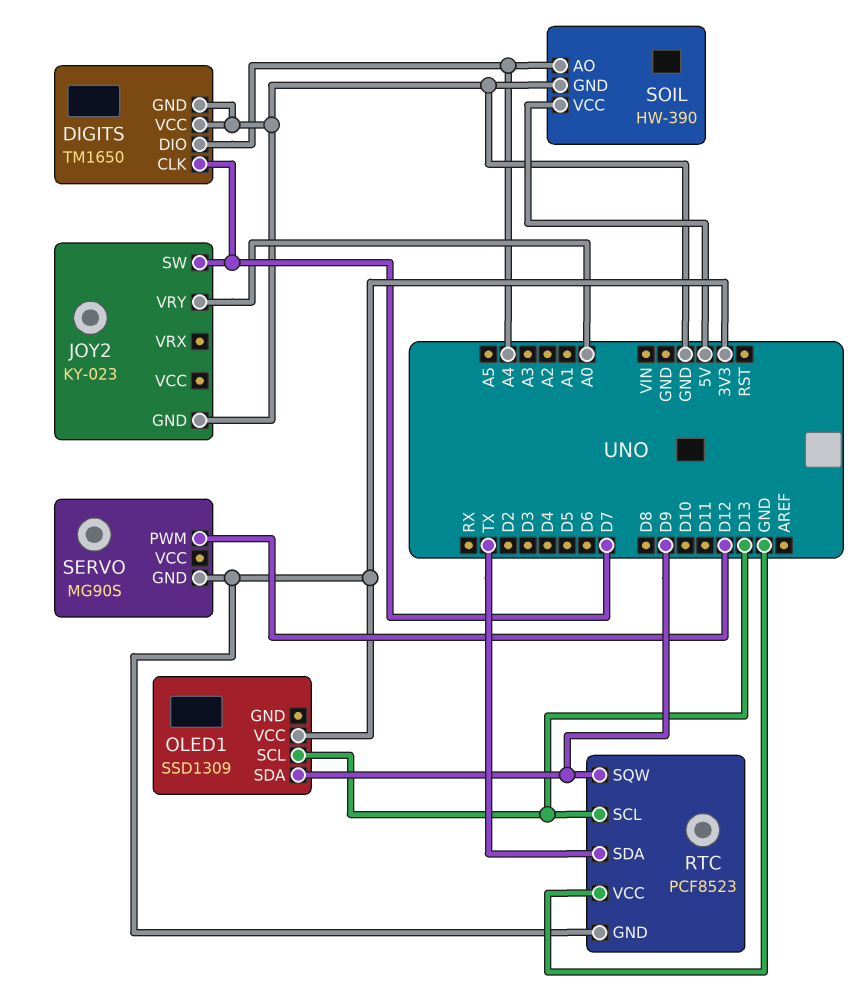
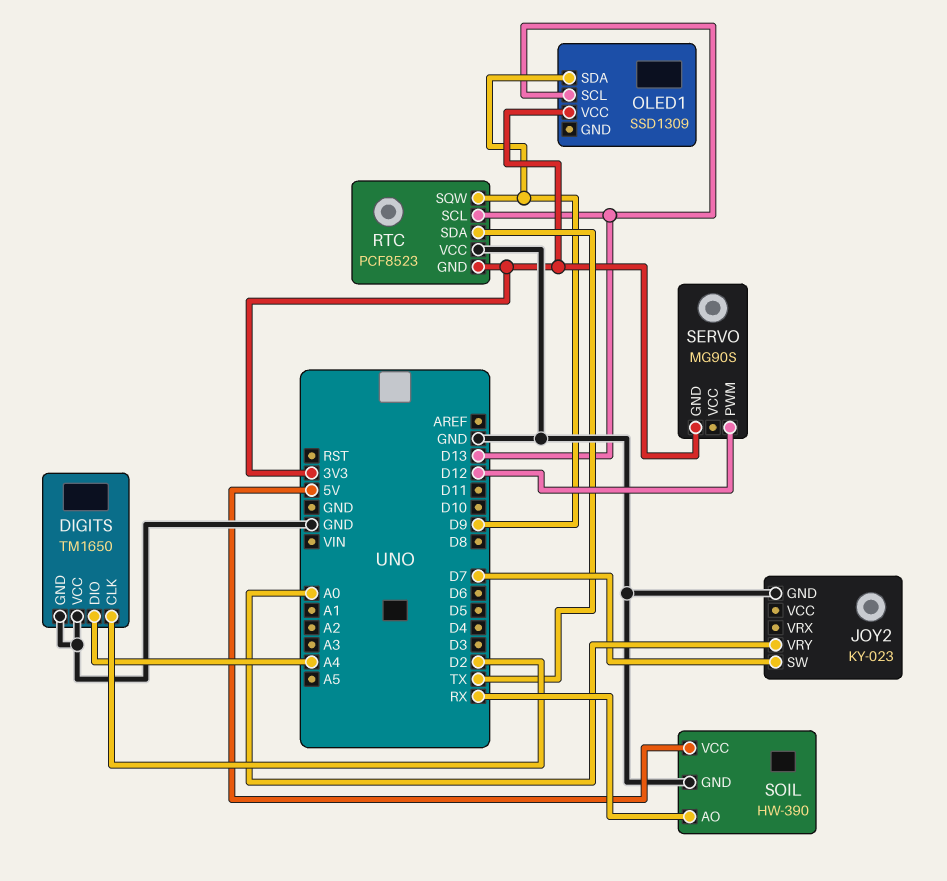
DIGITS pin CLK: D7 -> D2
SOIL pin AO: A4 -> RX

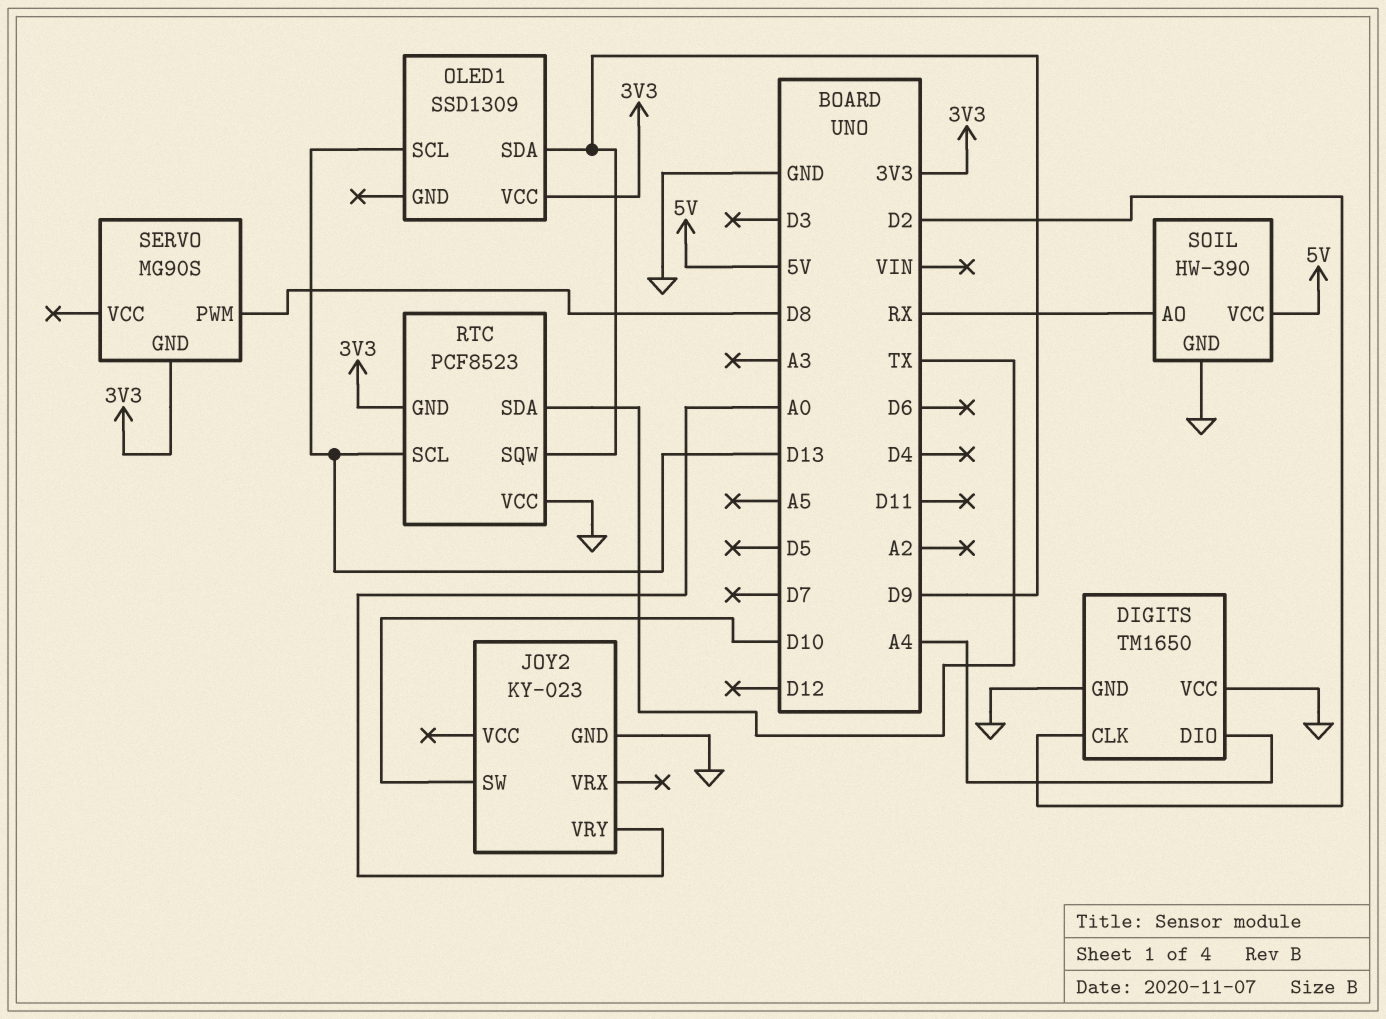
JOY2 pin SW: D7 -> D10
SERVO pin PWM: D12 -> D8

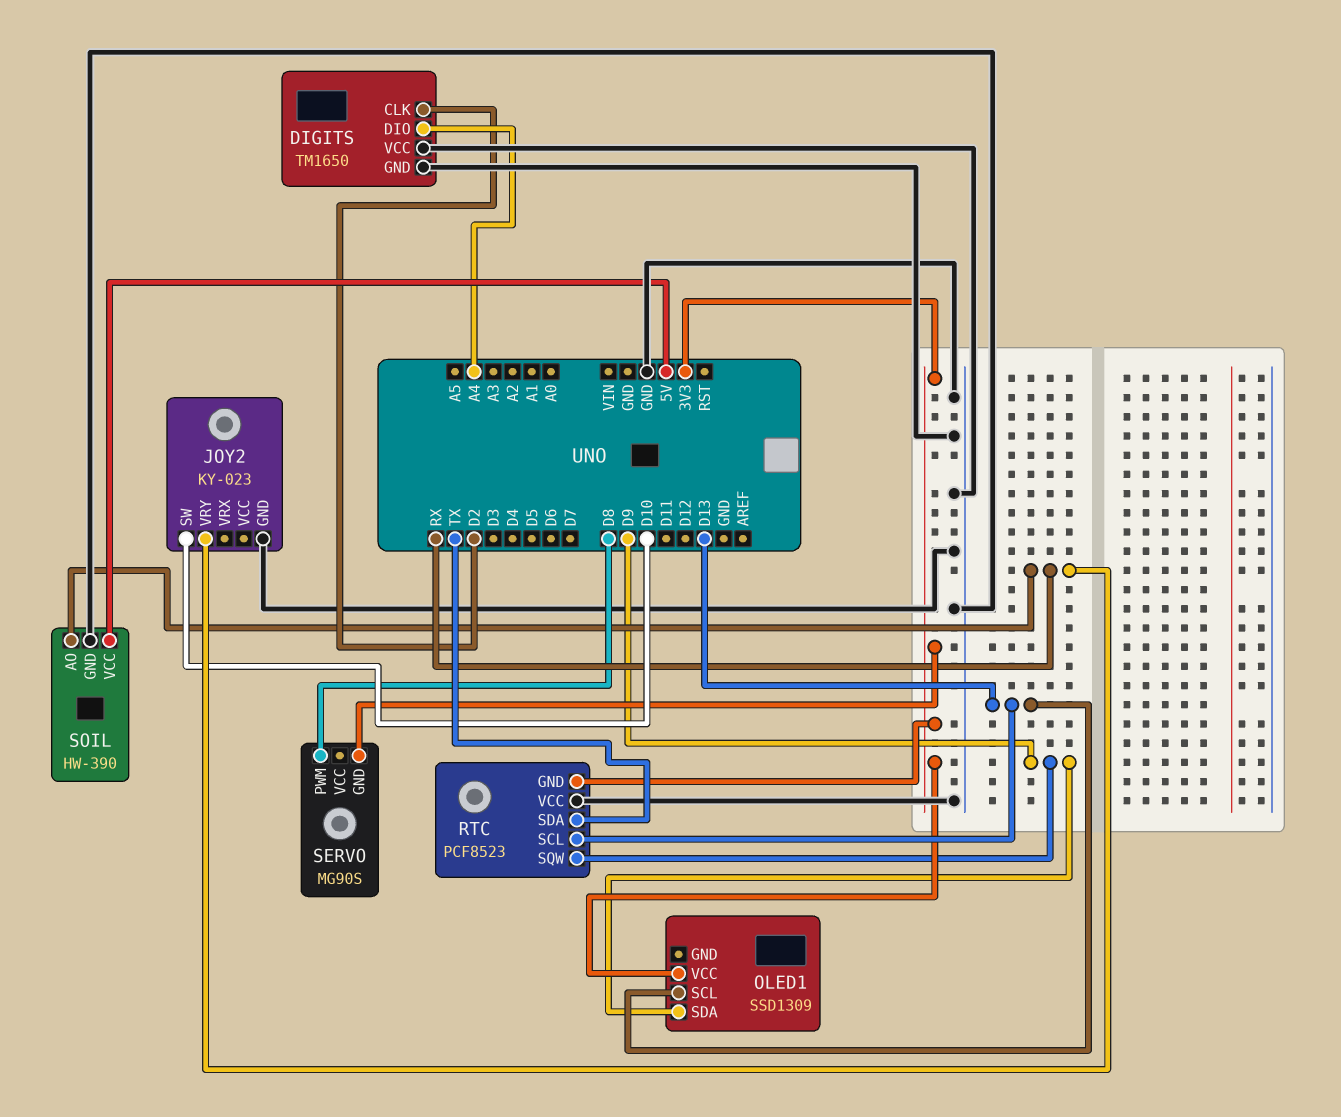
JOY2 pin VRY: A0 -> RX

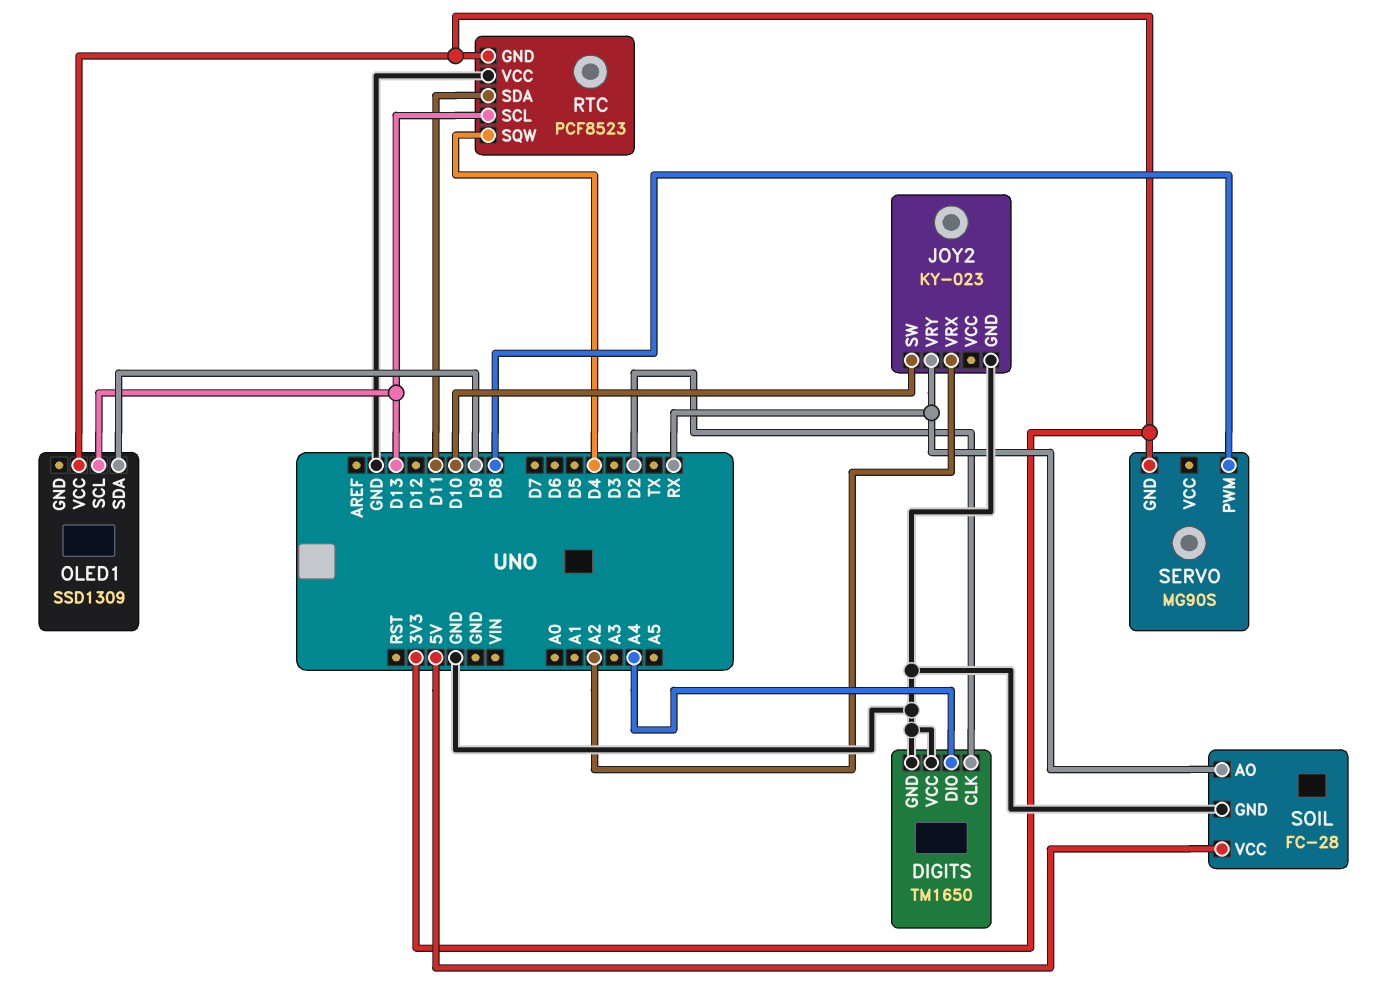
JOY2 pin VRX: none -> A2
RTC pin SDA: TX -> D11
RTC pin SQW: D9 -> D4
SOIL: HW-390 -> FC-28

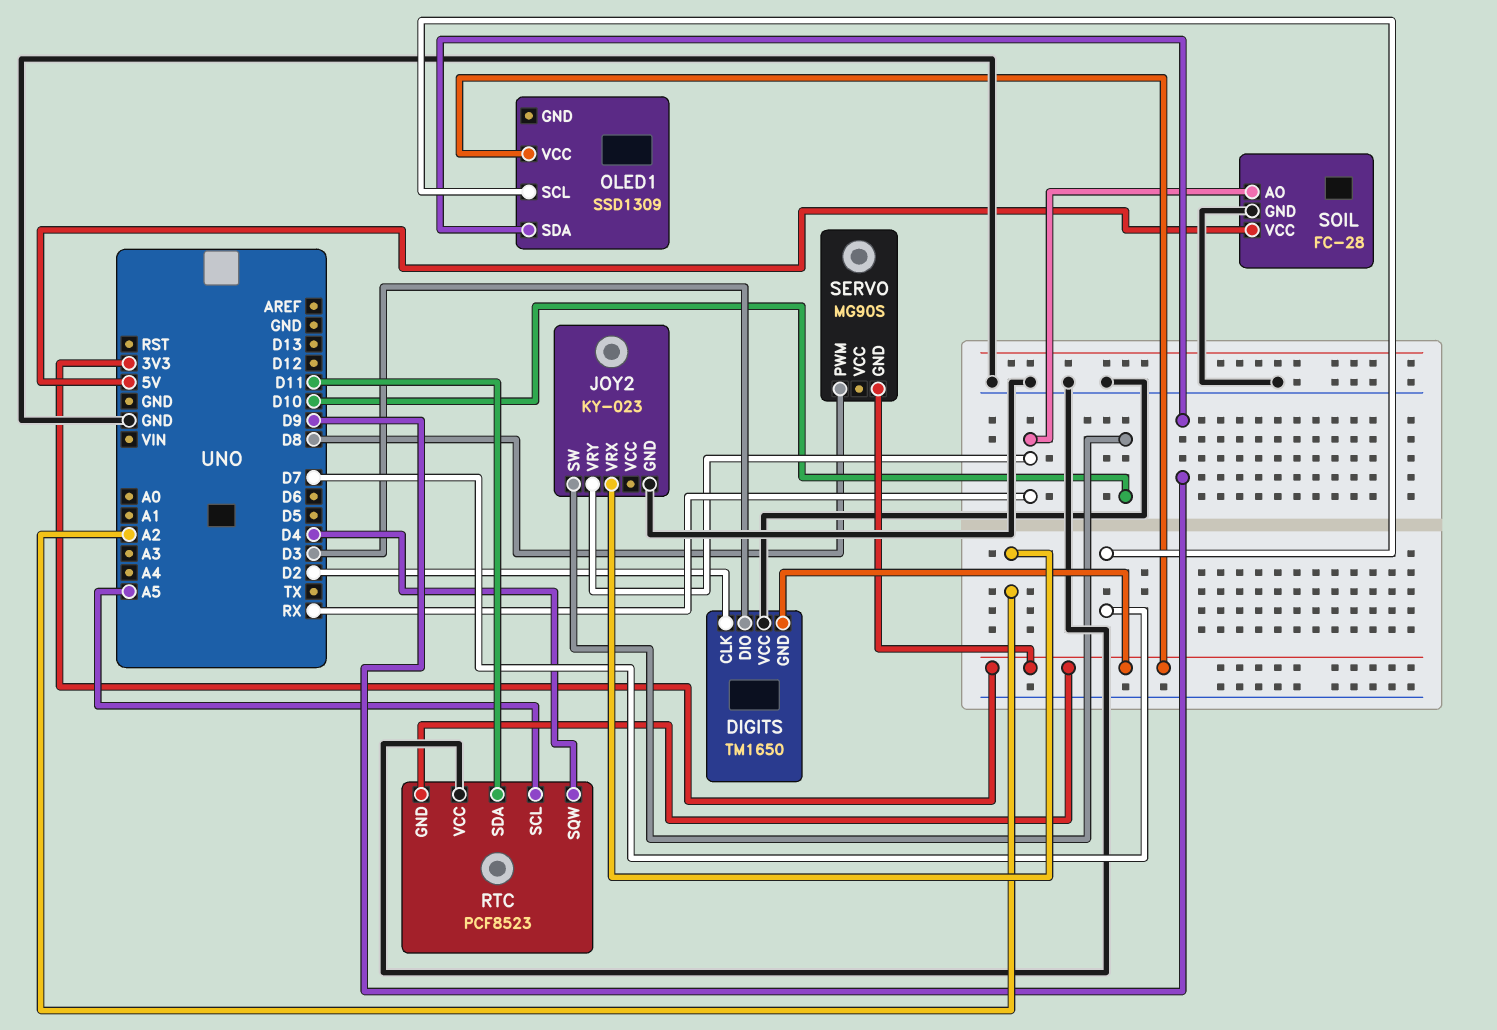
DIGITS pin DIO: A4 -> D3
DIGITS pin GND: GND -> 3V3
OLED1 pin SCL: D13 -> D7
RTC pin SCL: D13 -> A5

